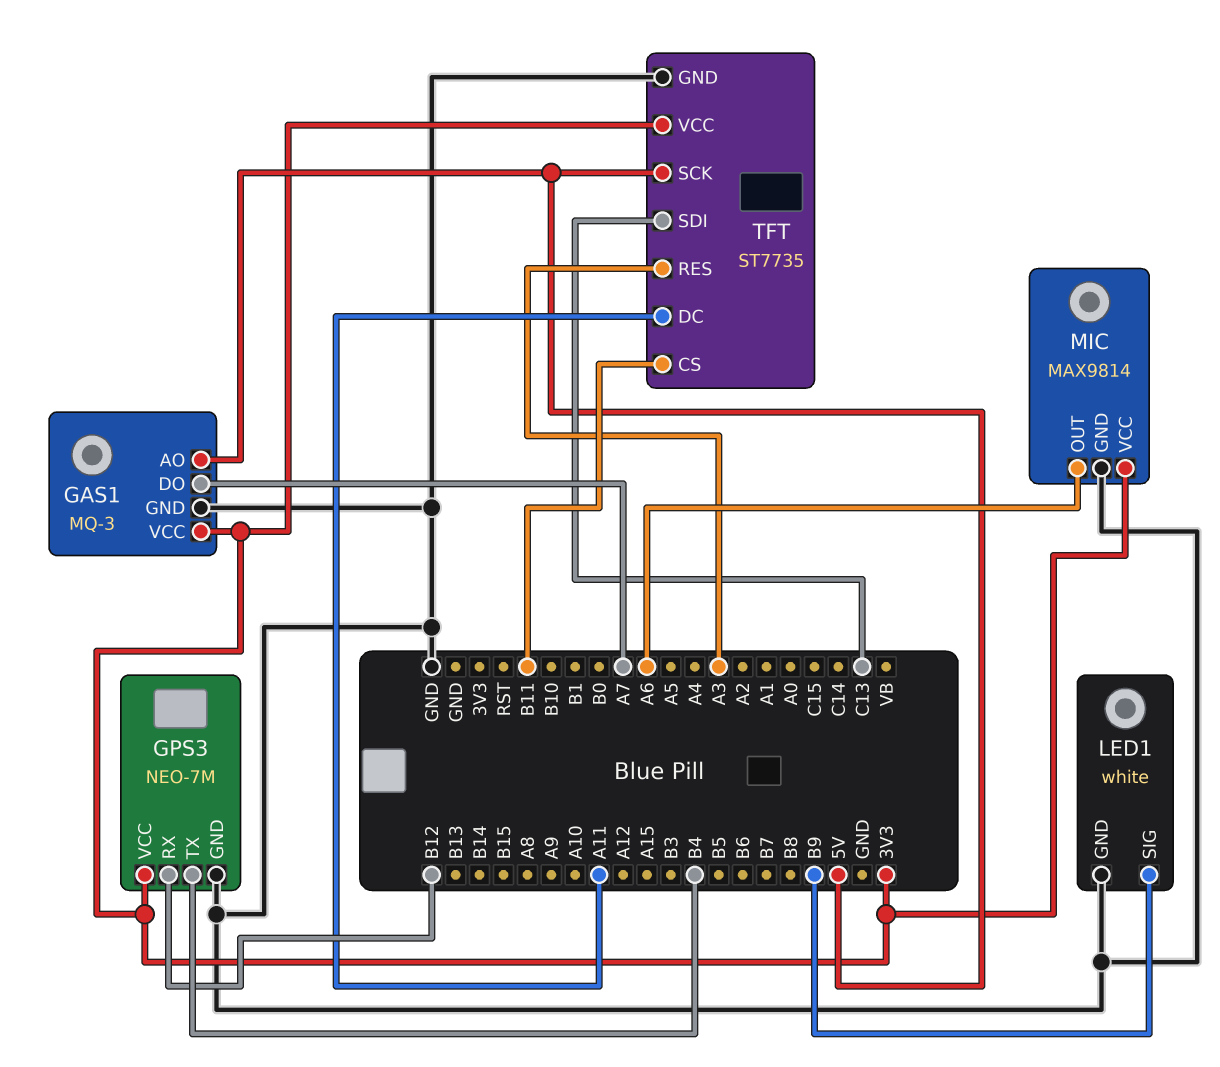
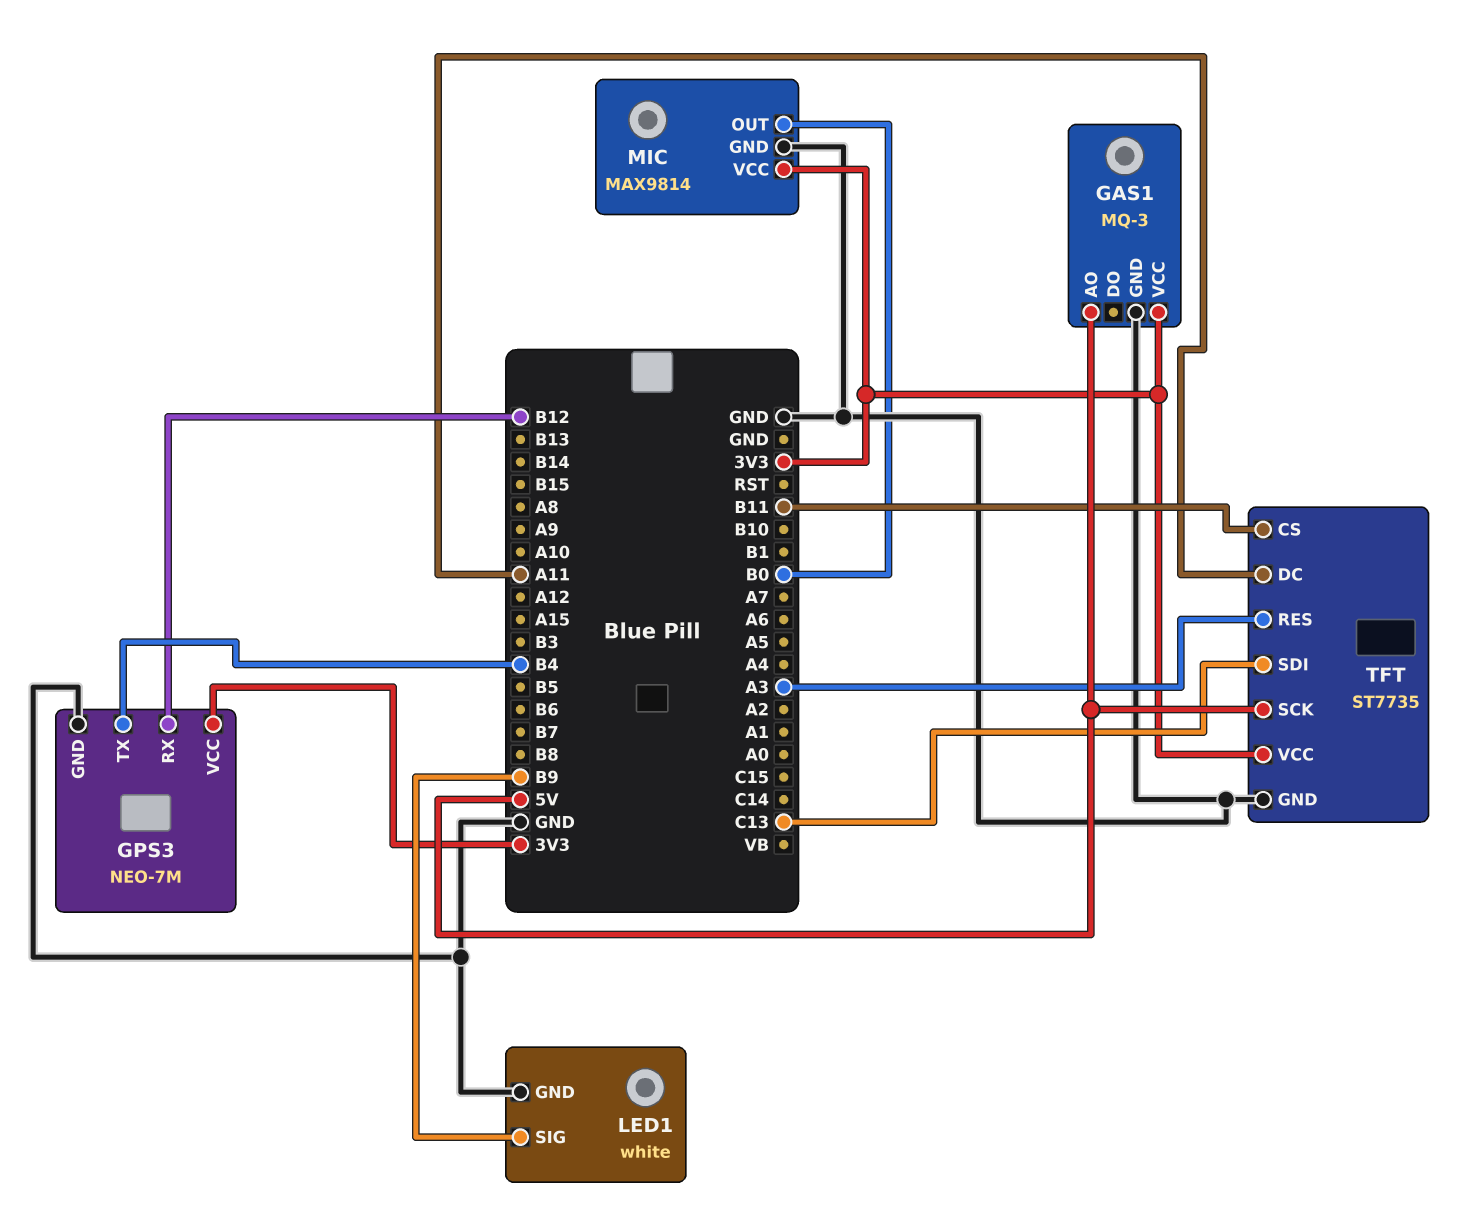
GAS1 pin DO: A7 -> none
MIC pin OUT: A6 -> B0

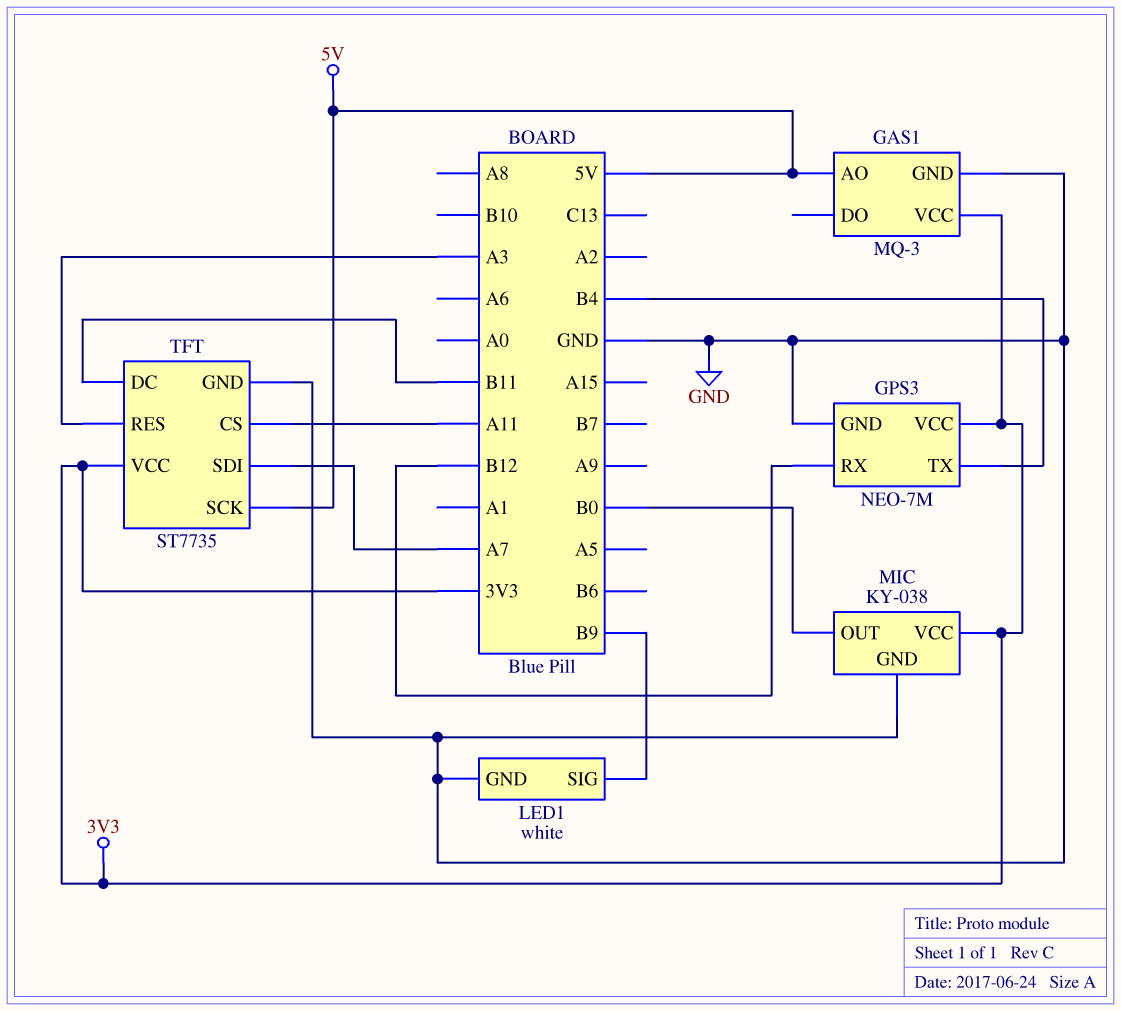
MIC: MAX9814 -> KY-038
TFT pin CS: B11 -> A11
TFT pin DC: A11 -> B11
TFT pin SDI: C13 -> A7

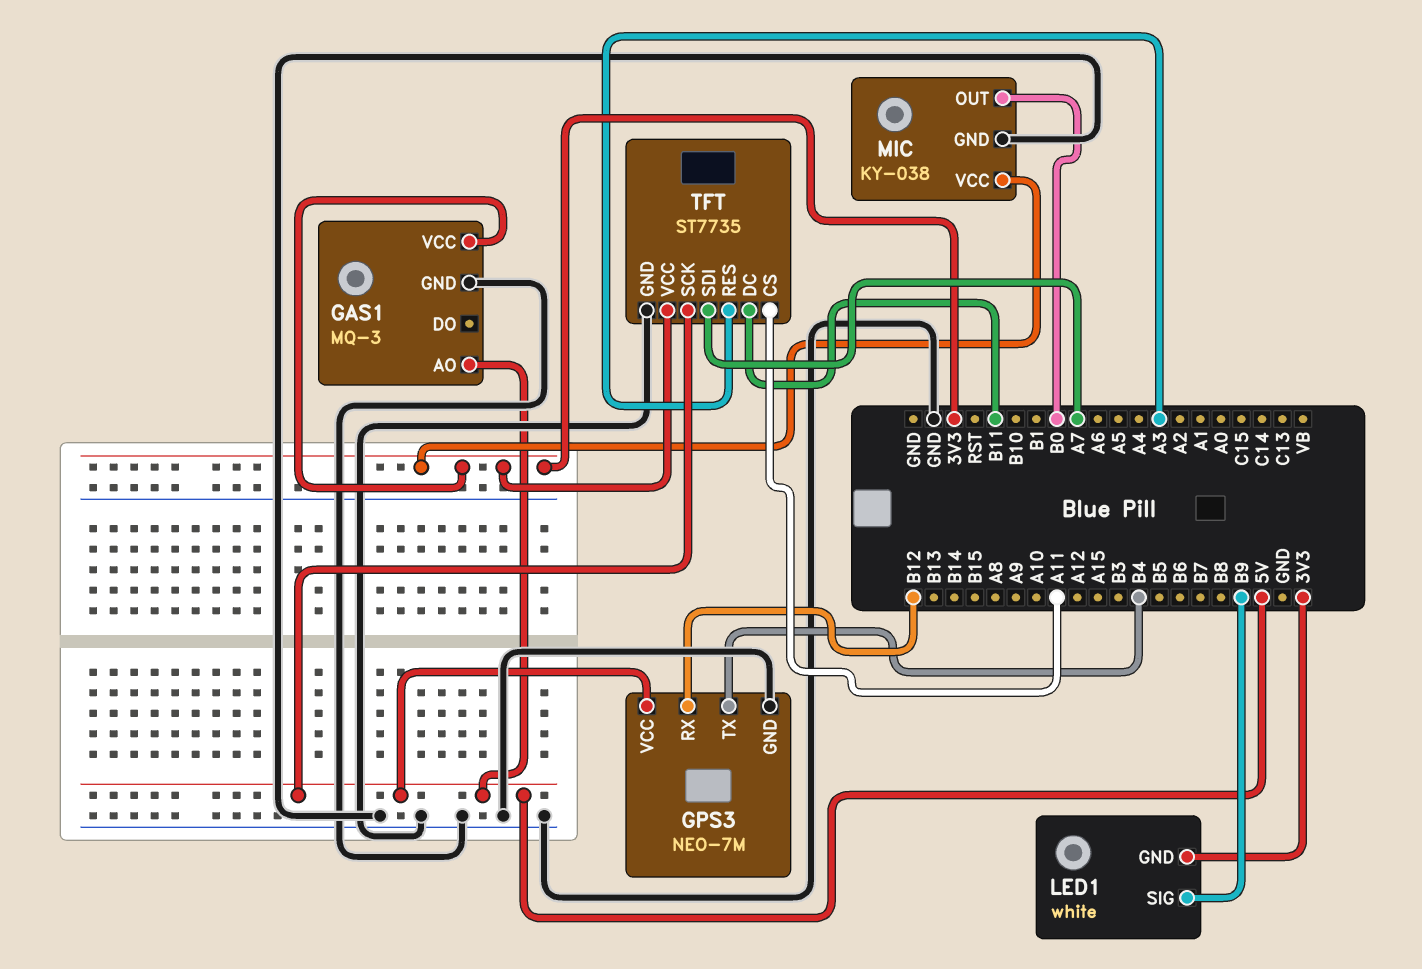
GPS3 pin VCC: 3V3 -> 5V
LED1 pin GND: GND -> 3V3

